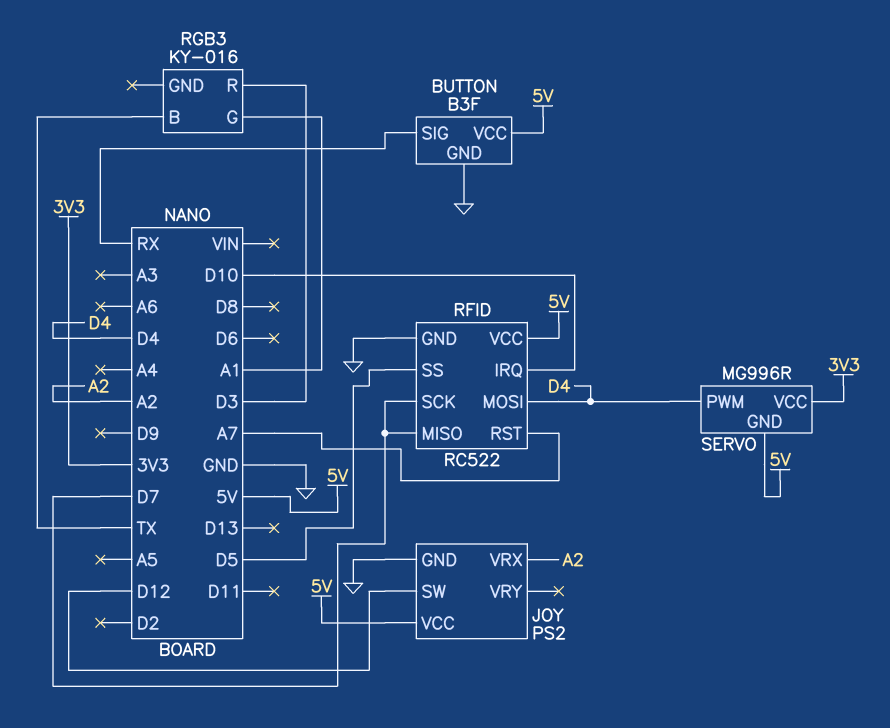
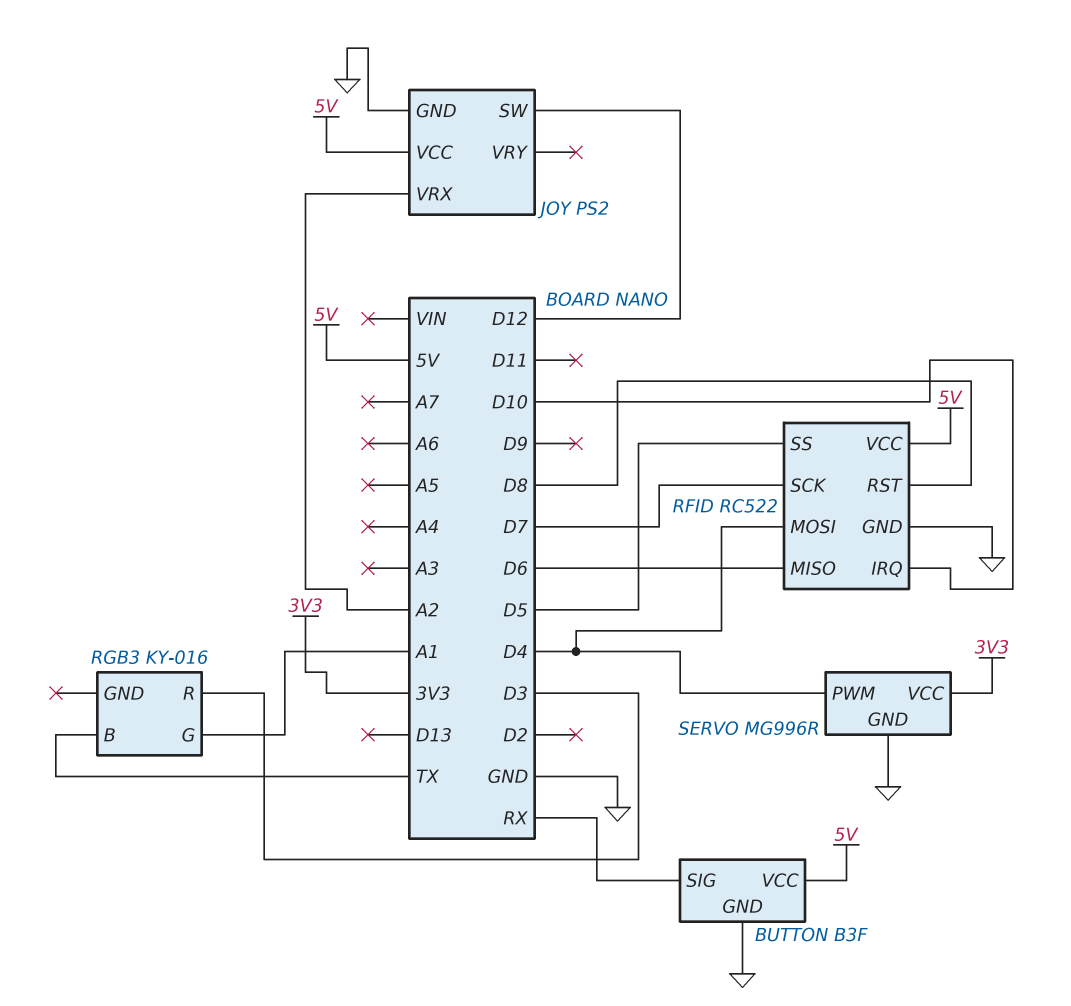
RFID pin MISO: D7 -> D6
RFID pin RST: A7 -> D8
SERVO pin GND: 5V -> GND

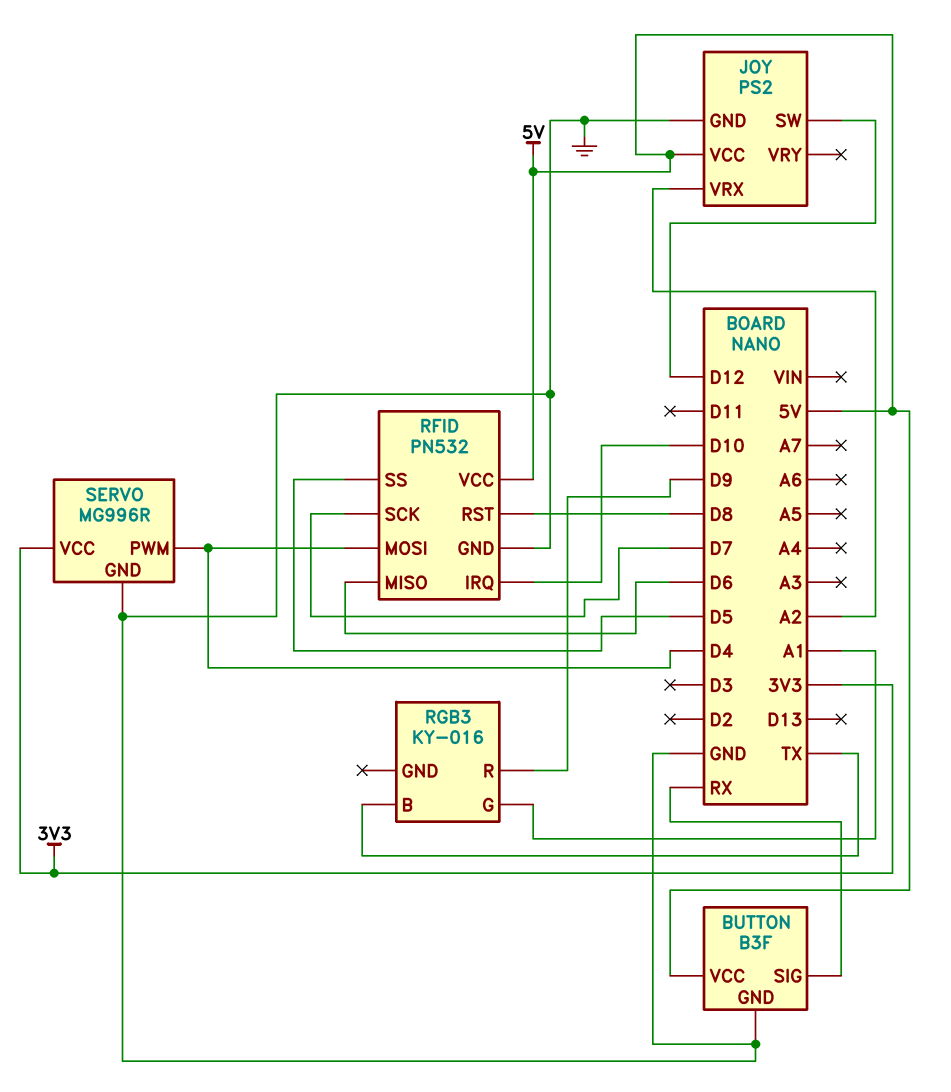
RFID: RC522 -> PN532
RGB3 pin R: D3 -> D9

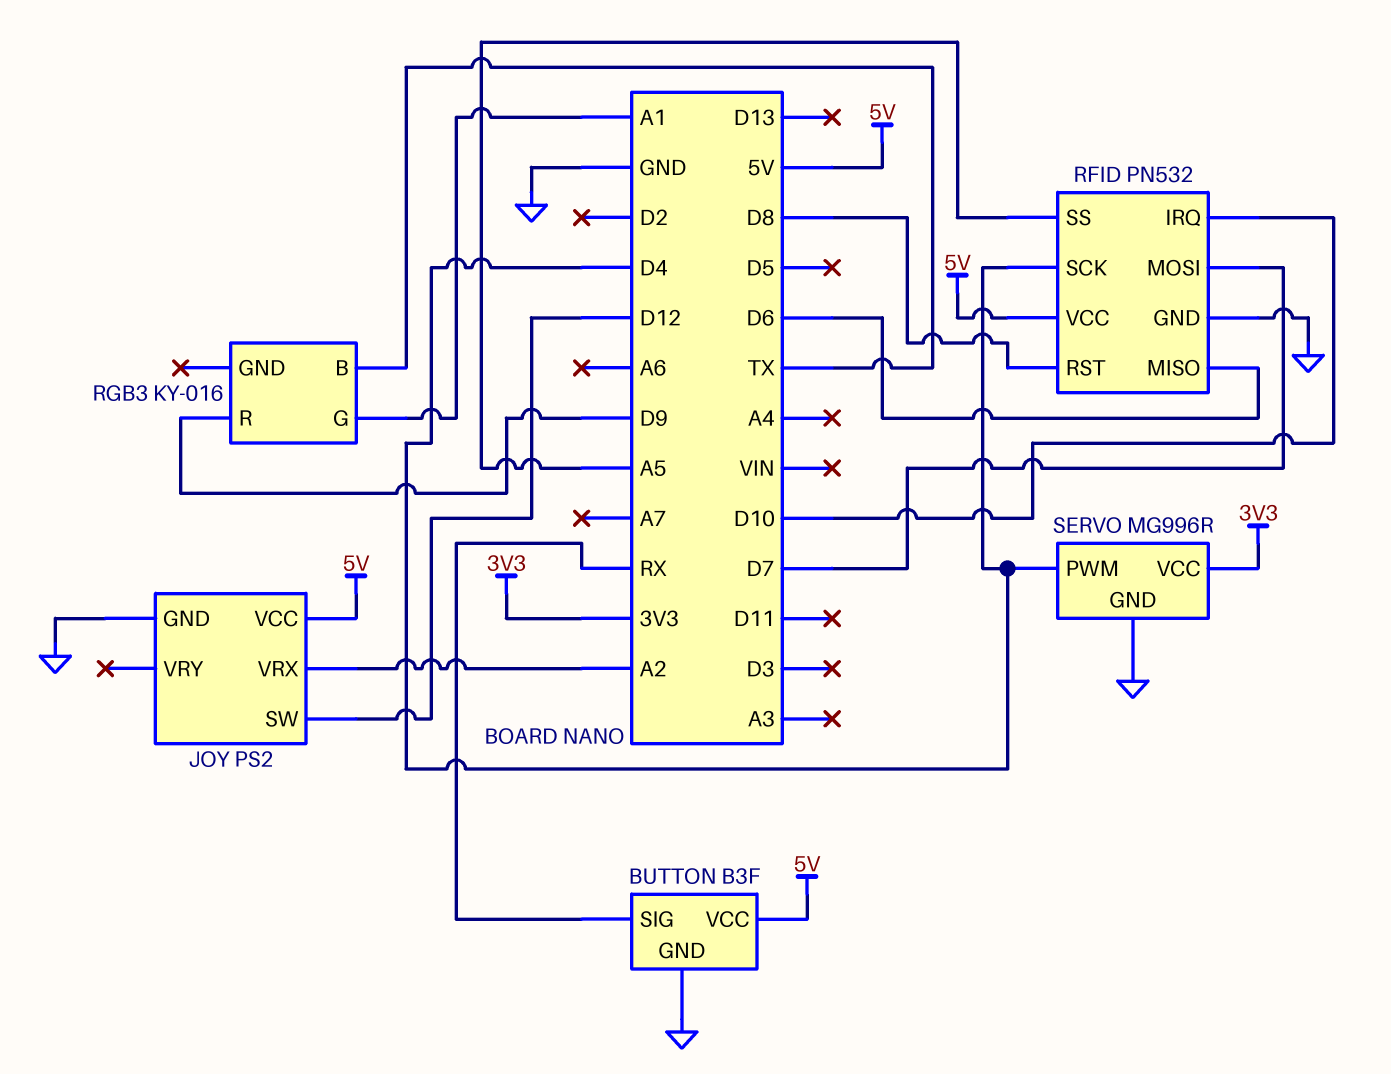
RFID pin MOSI: D4 -> D7
RFID pin SCK: D7 -> D4
RFID pin SS: D5 -> A5

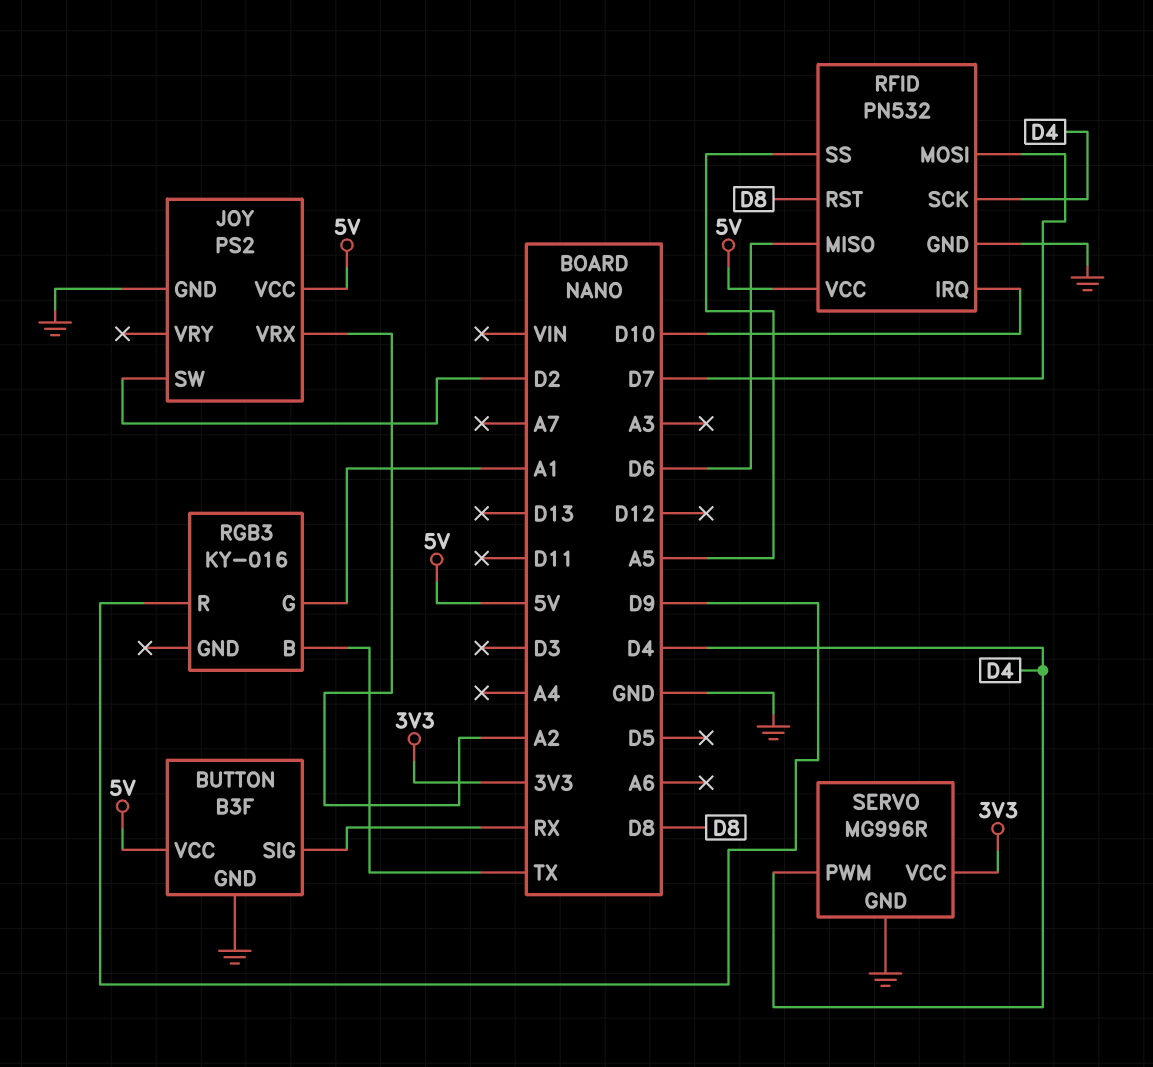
JOY pin SW: D12 -> D2

